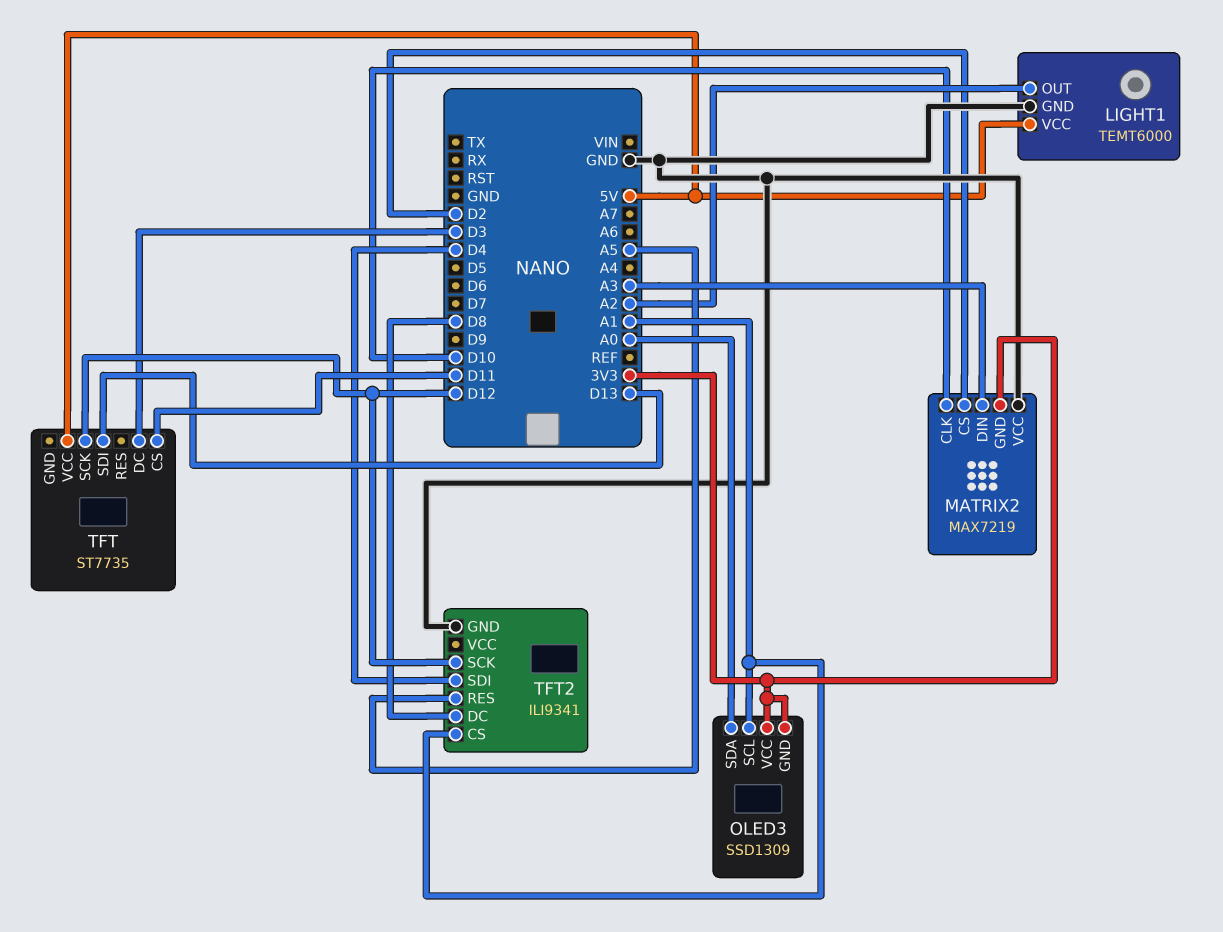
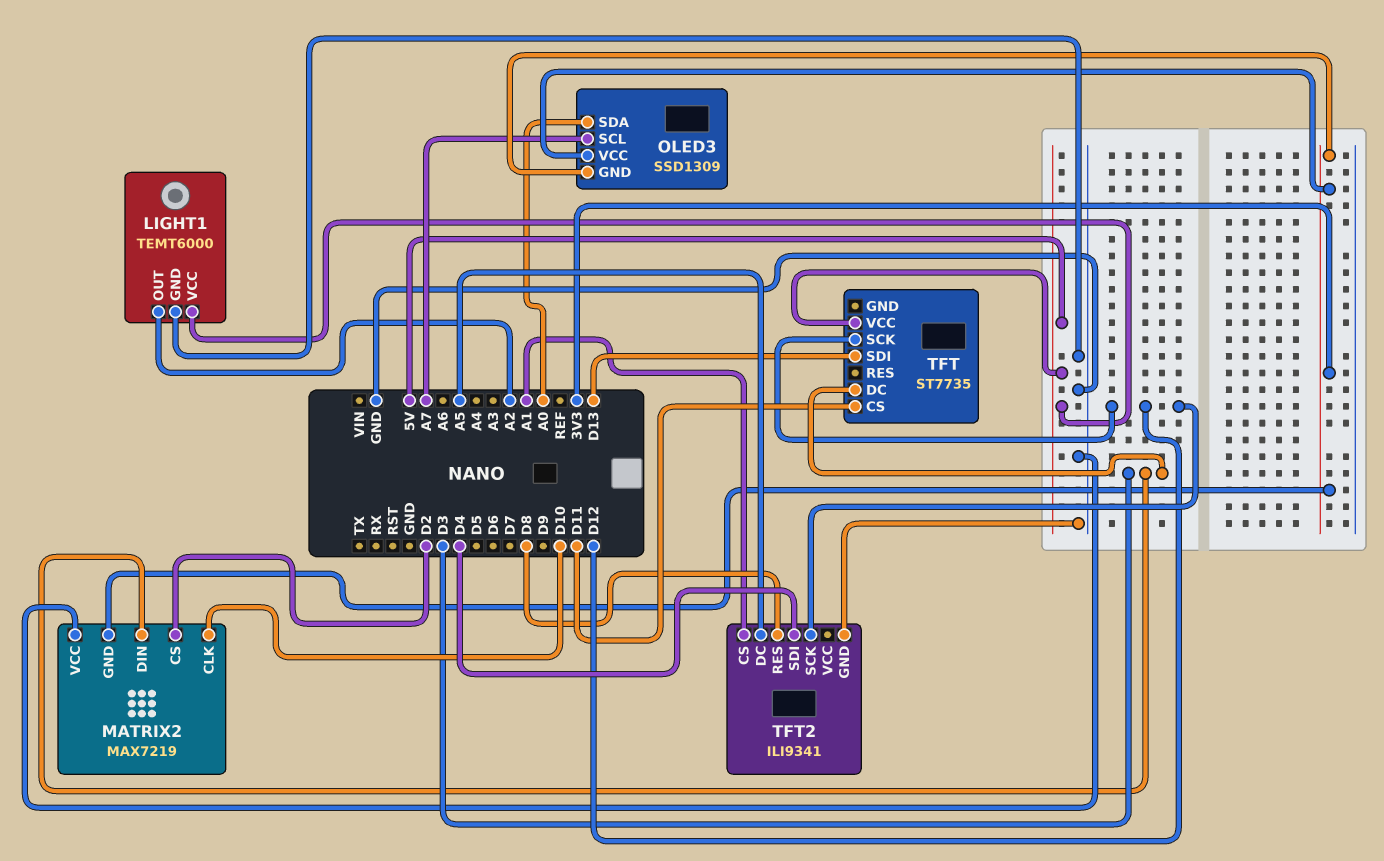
MATRIX2 pin DIN: A3 -> D3
OLED3 pin SCL: A1 -> A7
TFT2 pin DC: D8 -> A5
TFT2 pin RES: A5 -> D8

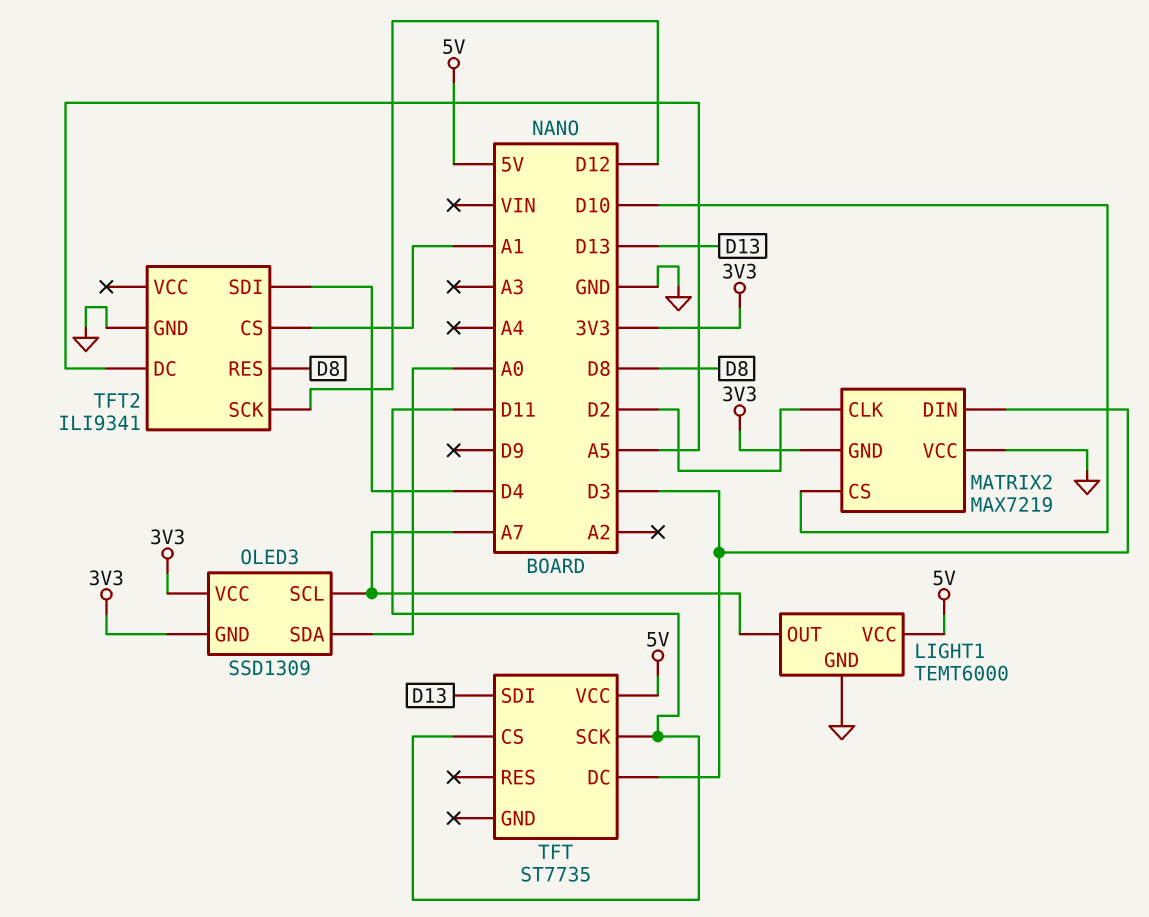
LIGHT1 pin OUT: A2 -> A7
MATRIX2 pin CLK: D10 -> D2
MATRIX2 pin CS: D2 -> D10
TFT pin SCK: D12 -> D11

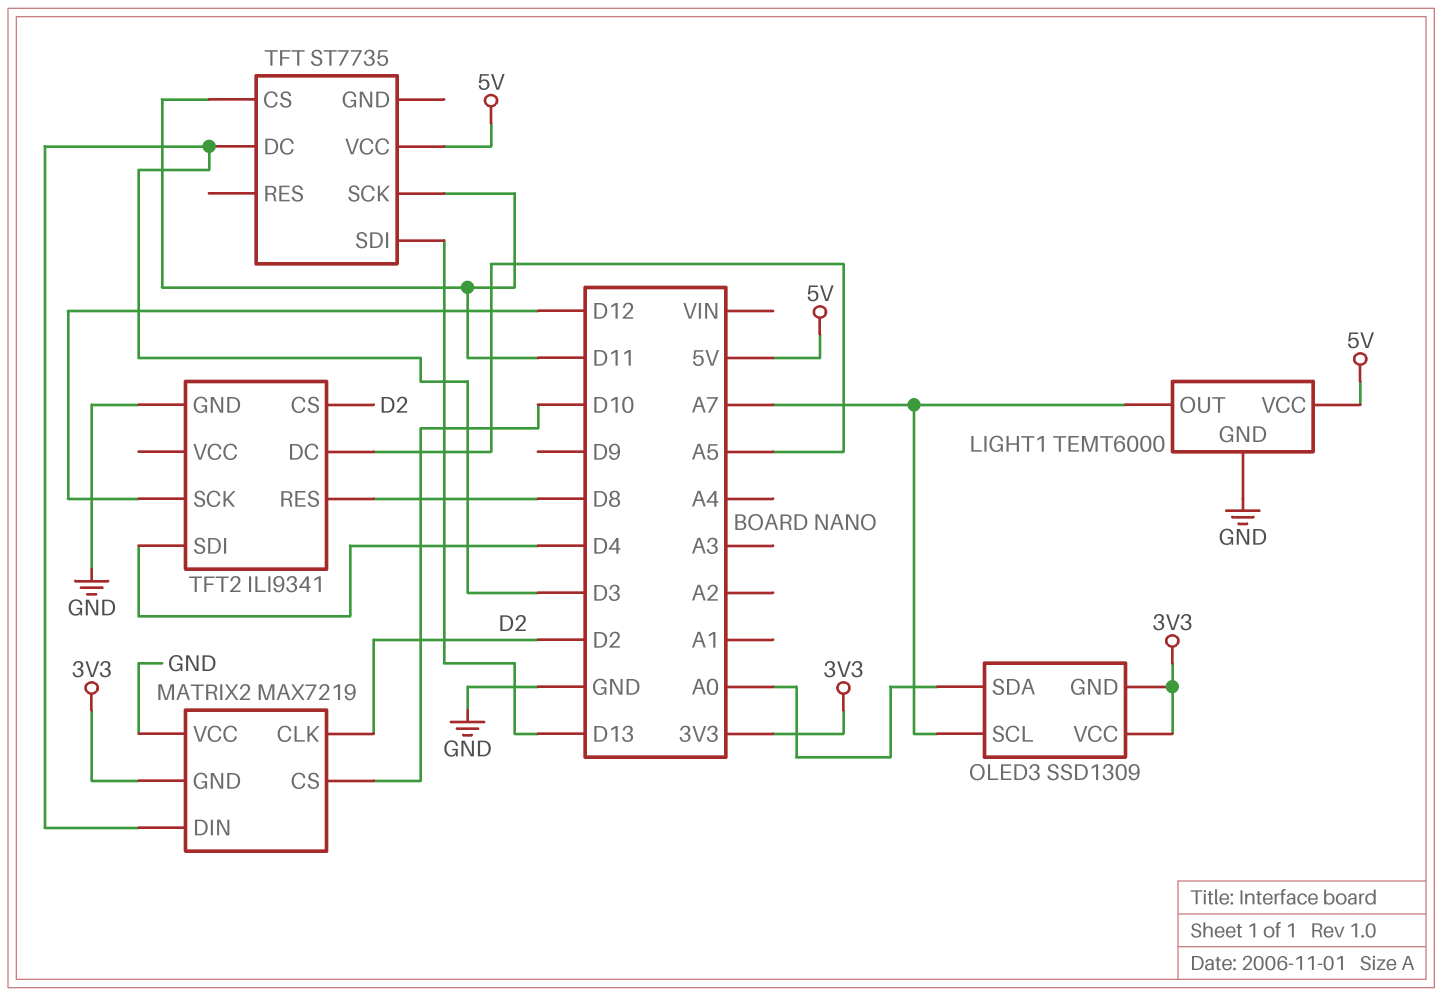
TFT2 pin CS: A1 -> D2

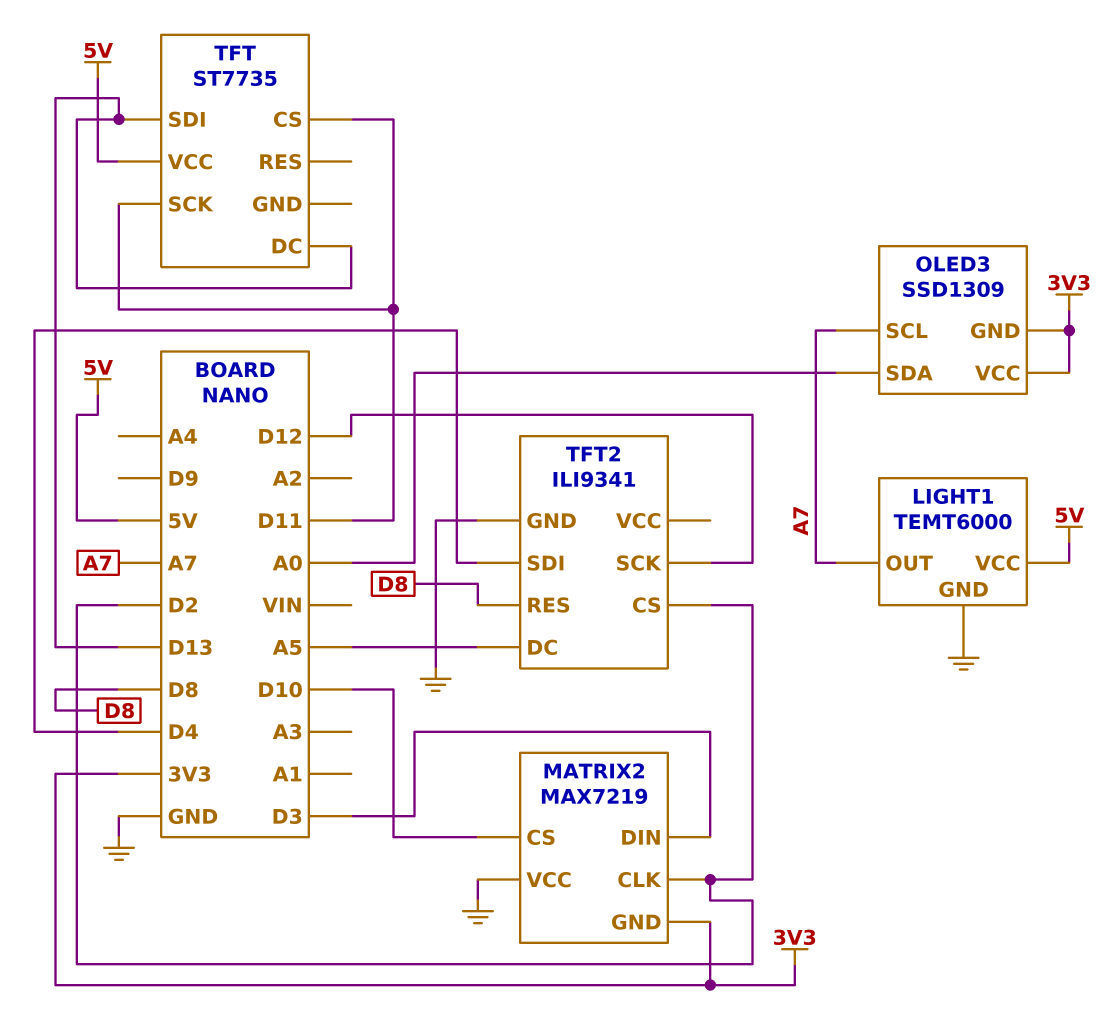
TFT pin DC: D3 -> D13

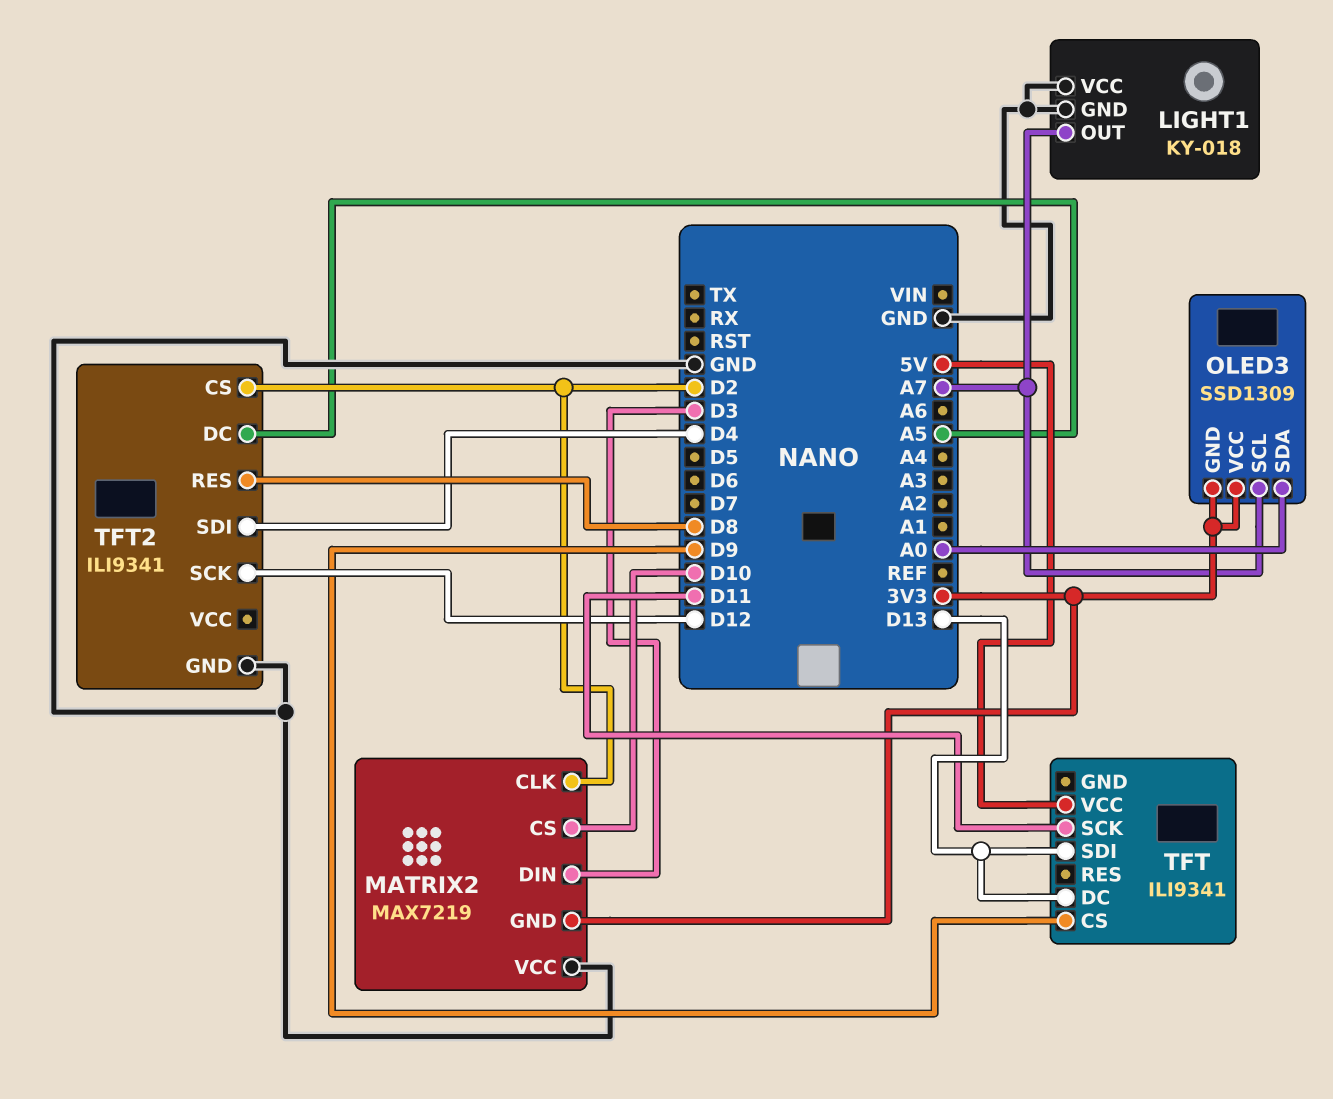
LIGHT1: TEMT6000 -> KY-018
LIGHT1 pin VCC: 5V -> GND
TFT: ST7735 -> ILI9341
TFT pin CS: D11 -> D9

